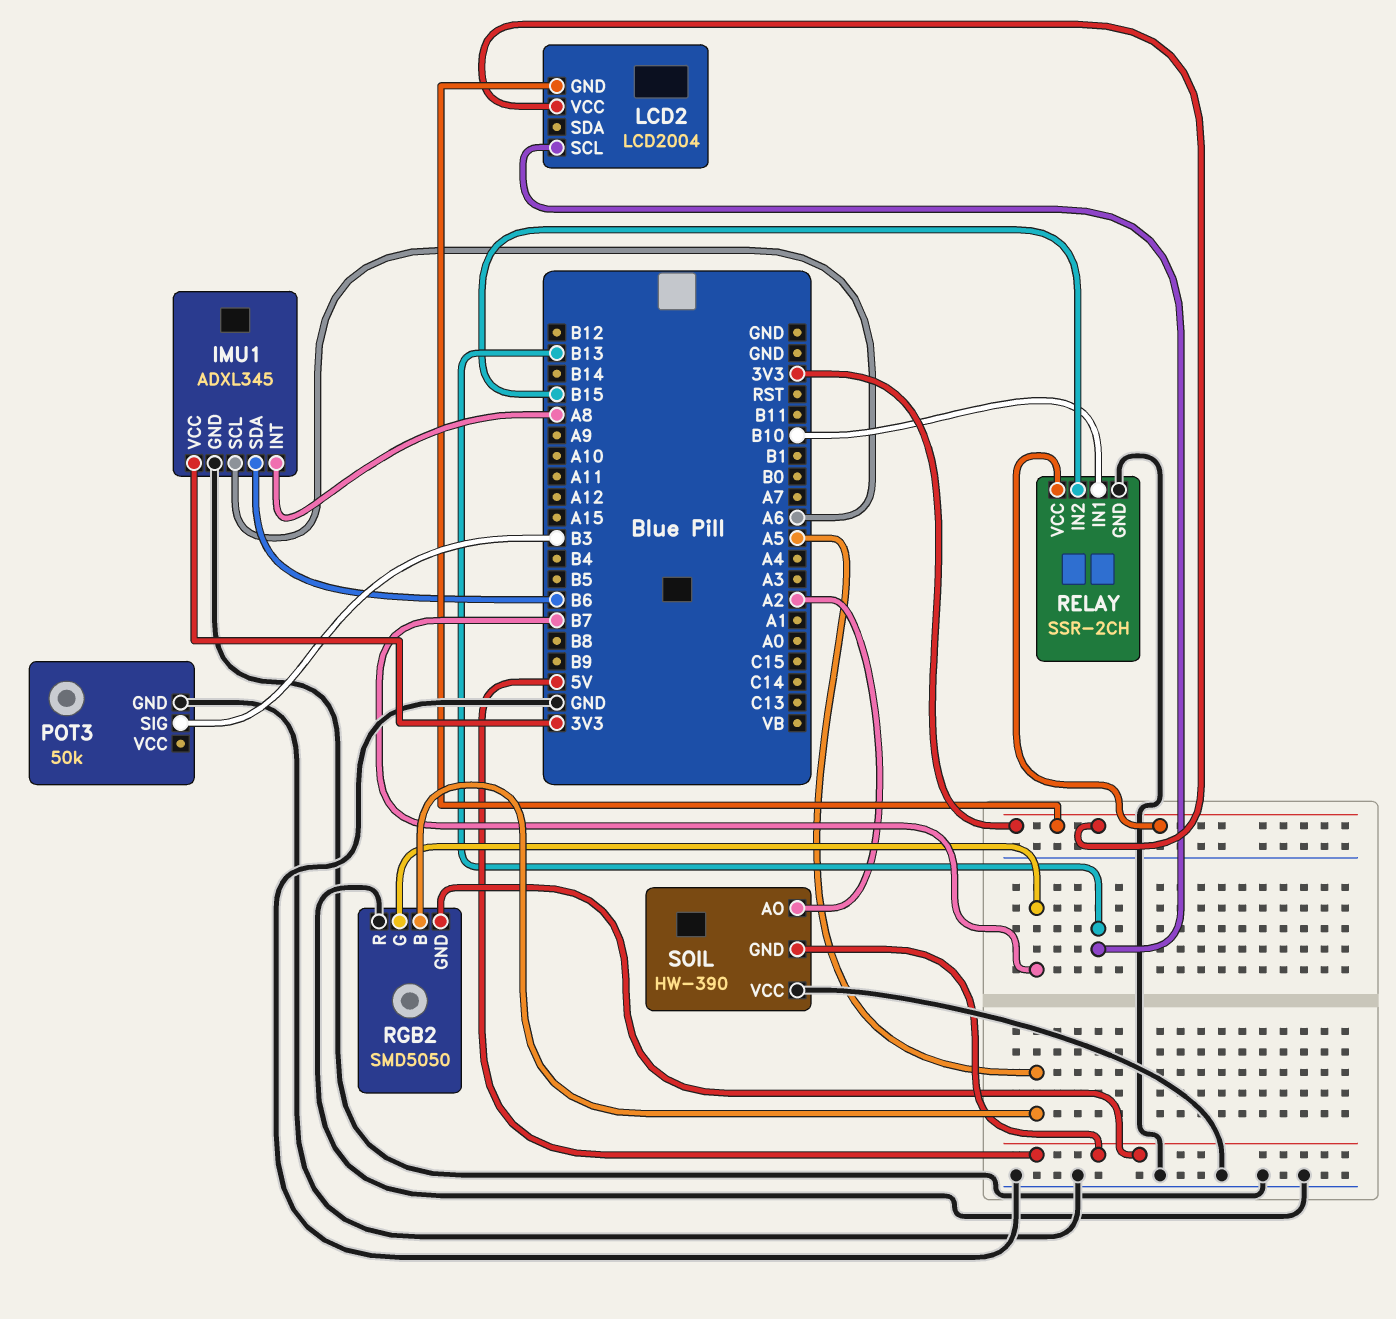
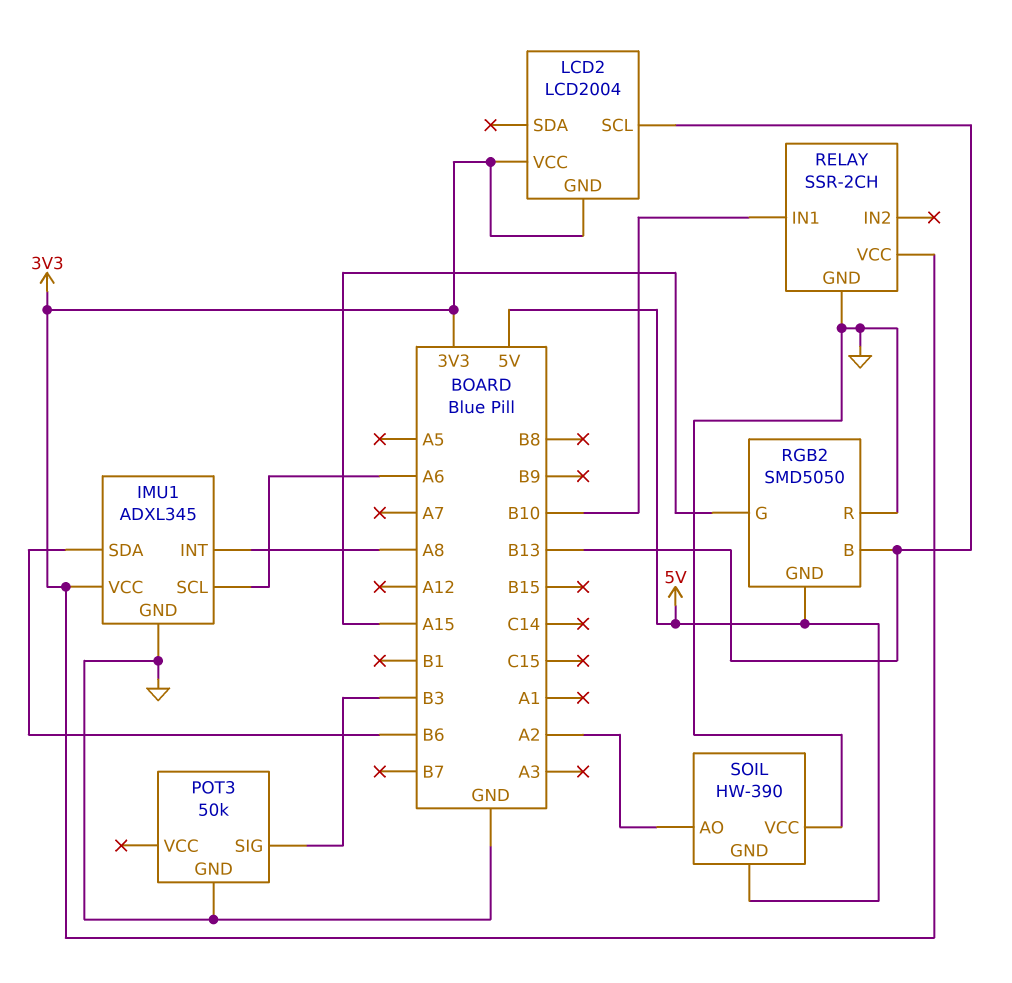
RELAY pin IN2: B15 -> none
RGB2 pin B: A5 -> B13
RGB2 pin G: B7 -> A15

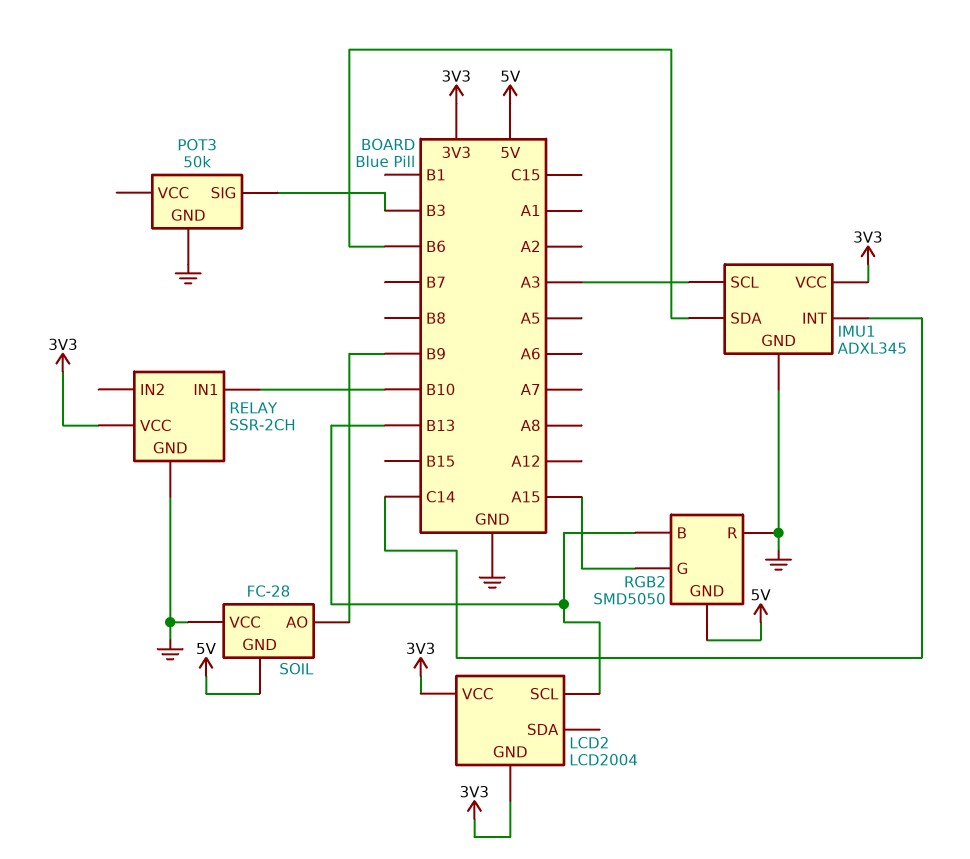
IMU1 pin INT: A8 -> C14
IMU1 pin SCL: A6 -> A3
SOIL: HW-390 -> FC-28
SOIL pin AO: A2 -> B9

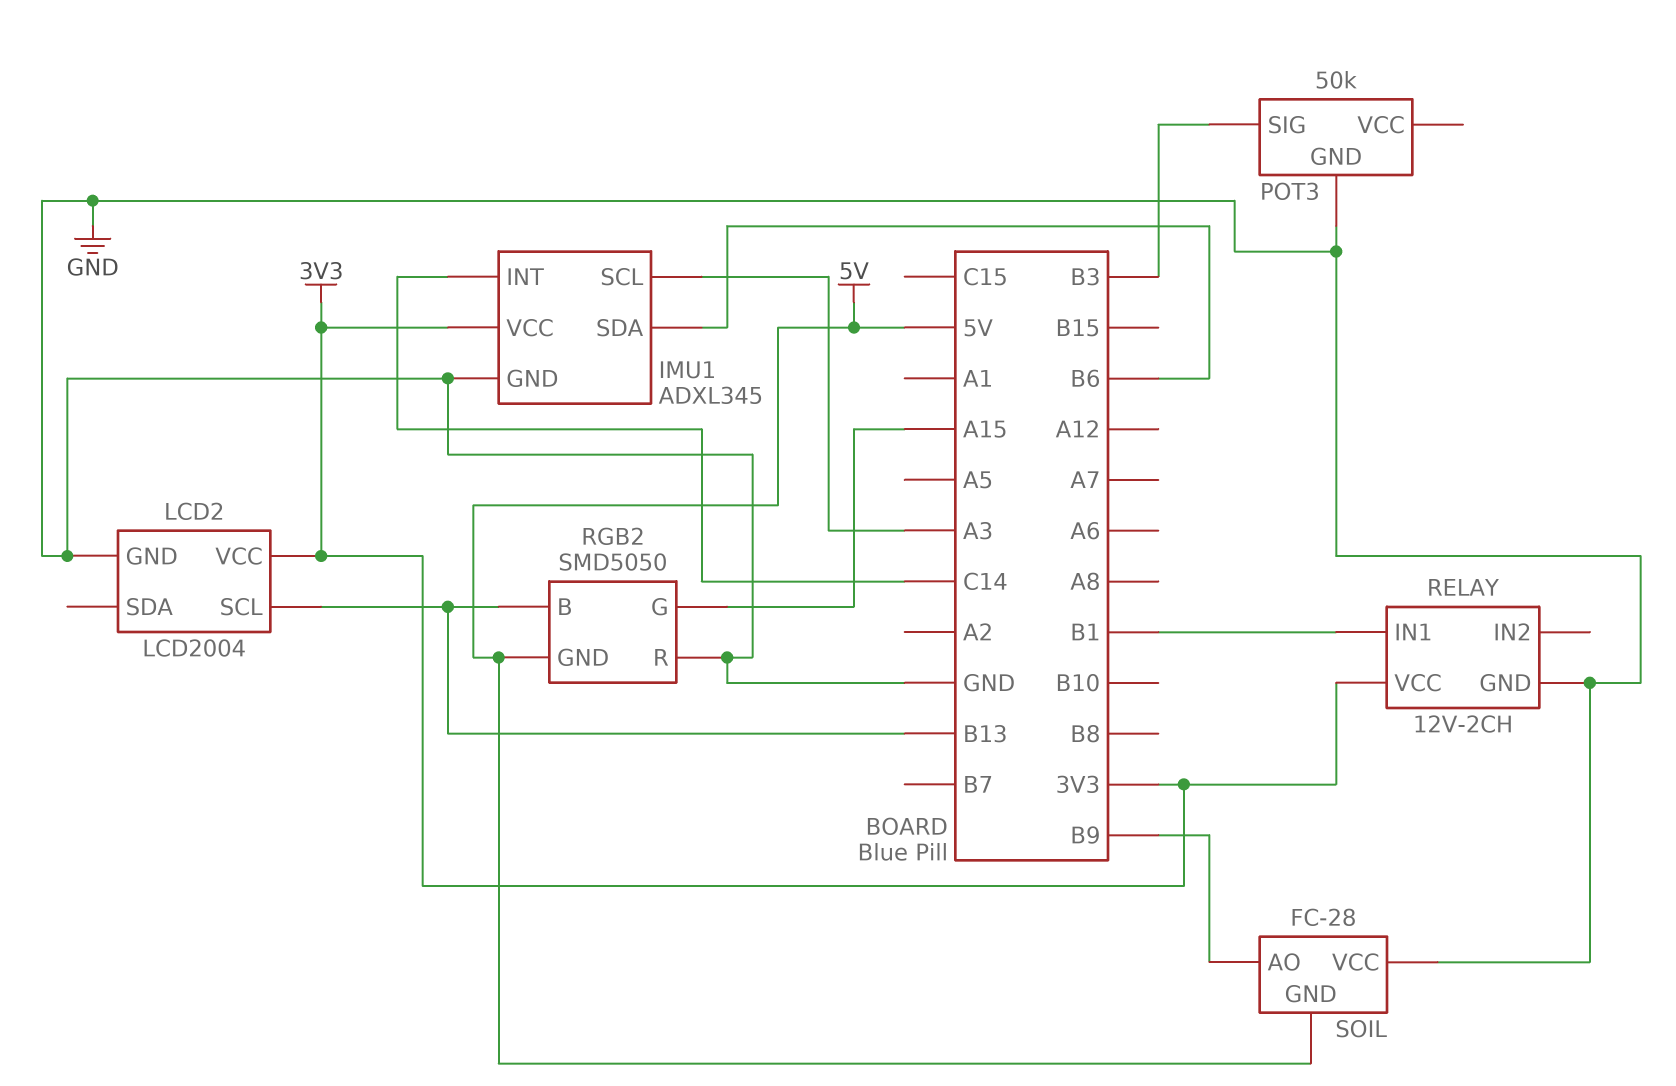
LCD2 pin GND: 3V3 -> GND
RELAY: SSR-2CH -> 12V-2CH
RELAY pin IN1: B10 -> B1

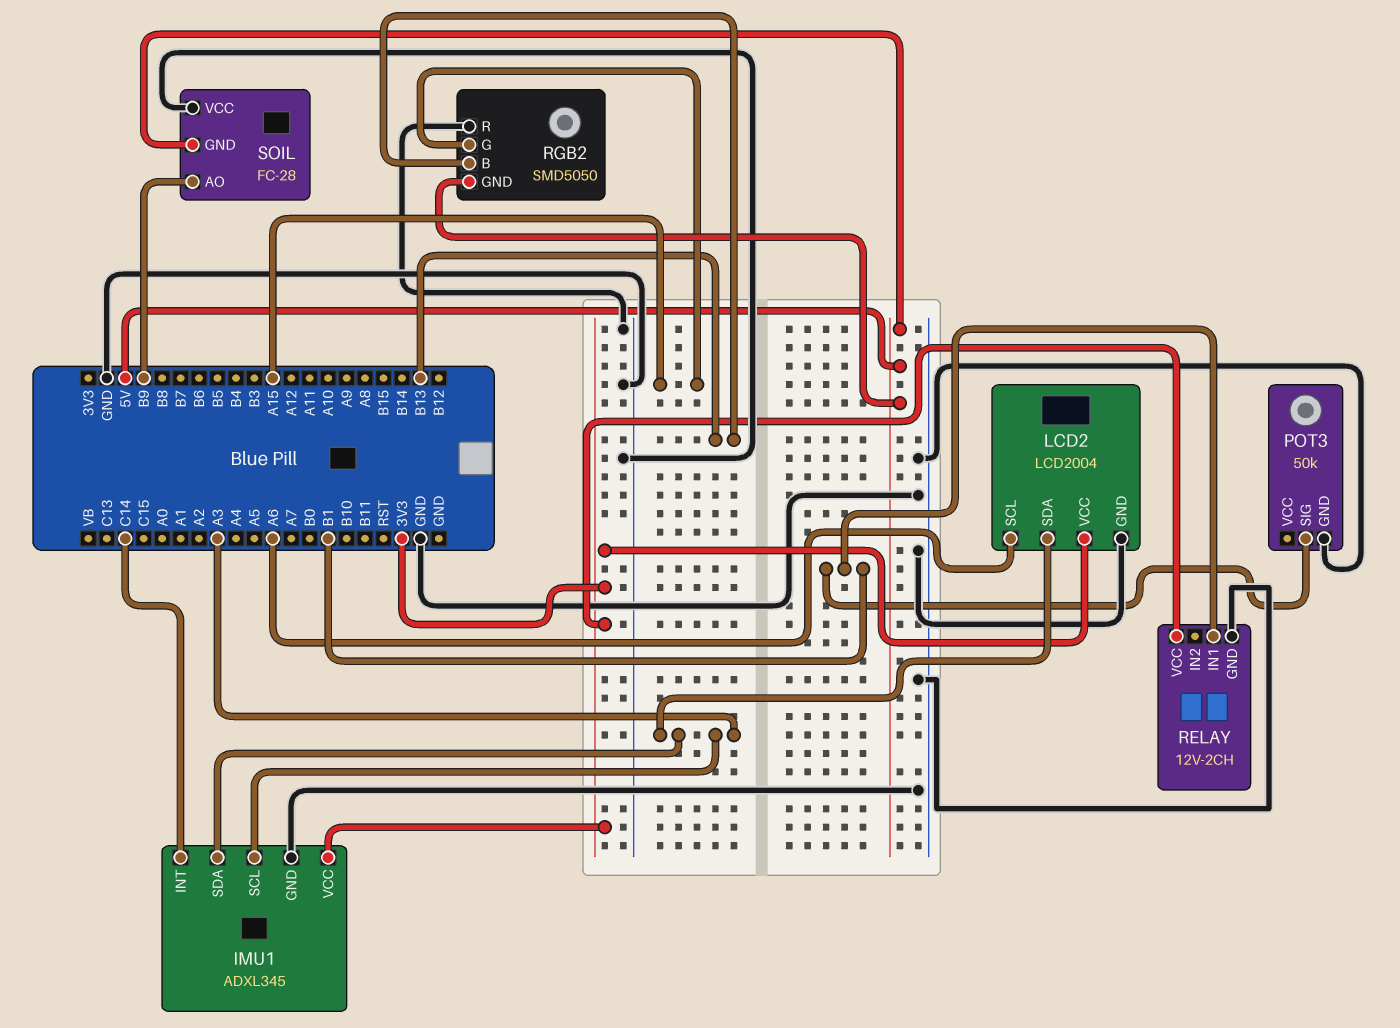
IMU1 pin SDA: B6 -> A3
LCD2 pin SCL: B13 -> A6
LCD2 pin SDA: none -> A3
POT3 pin SIG: B3 -> B1

